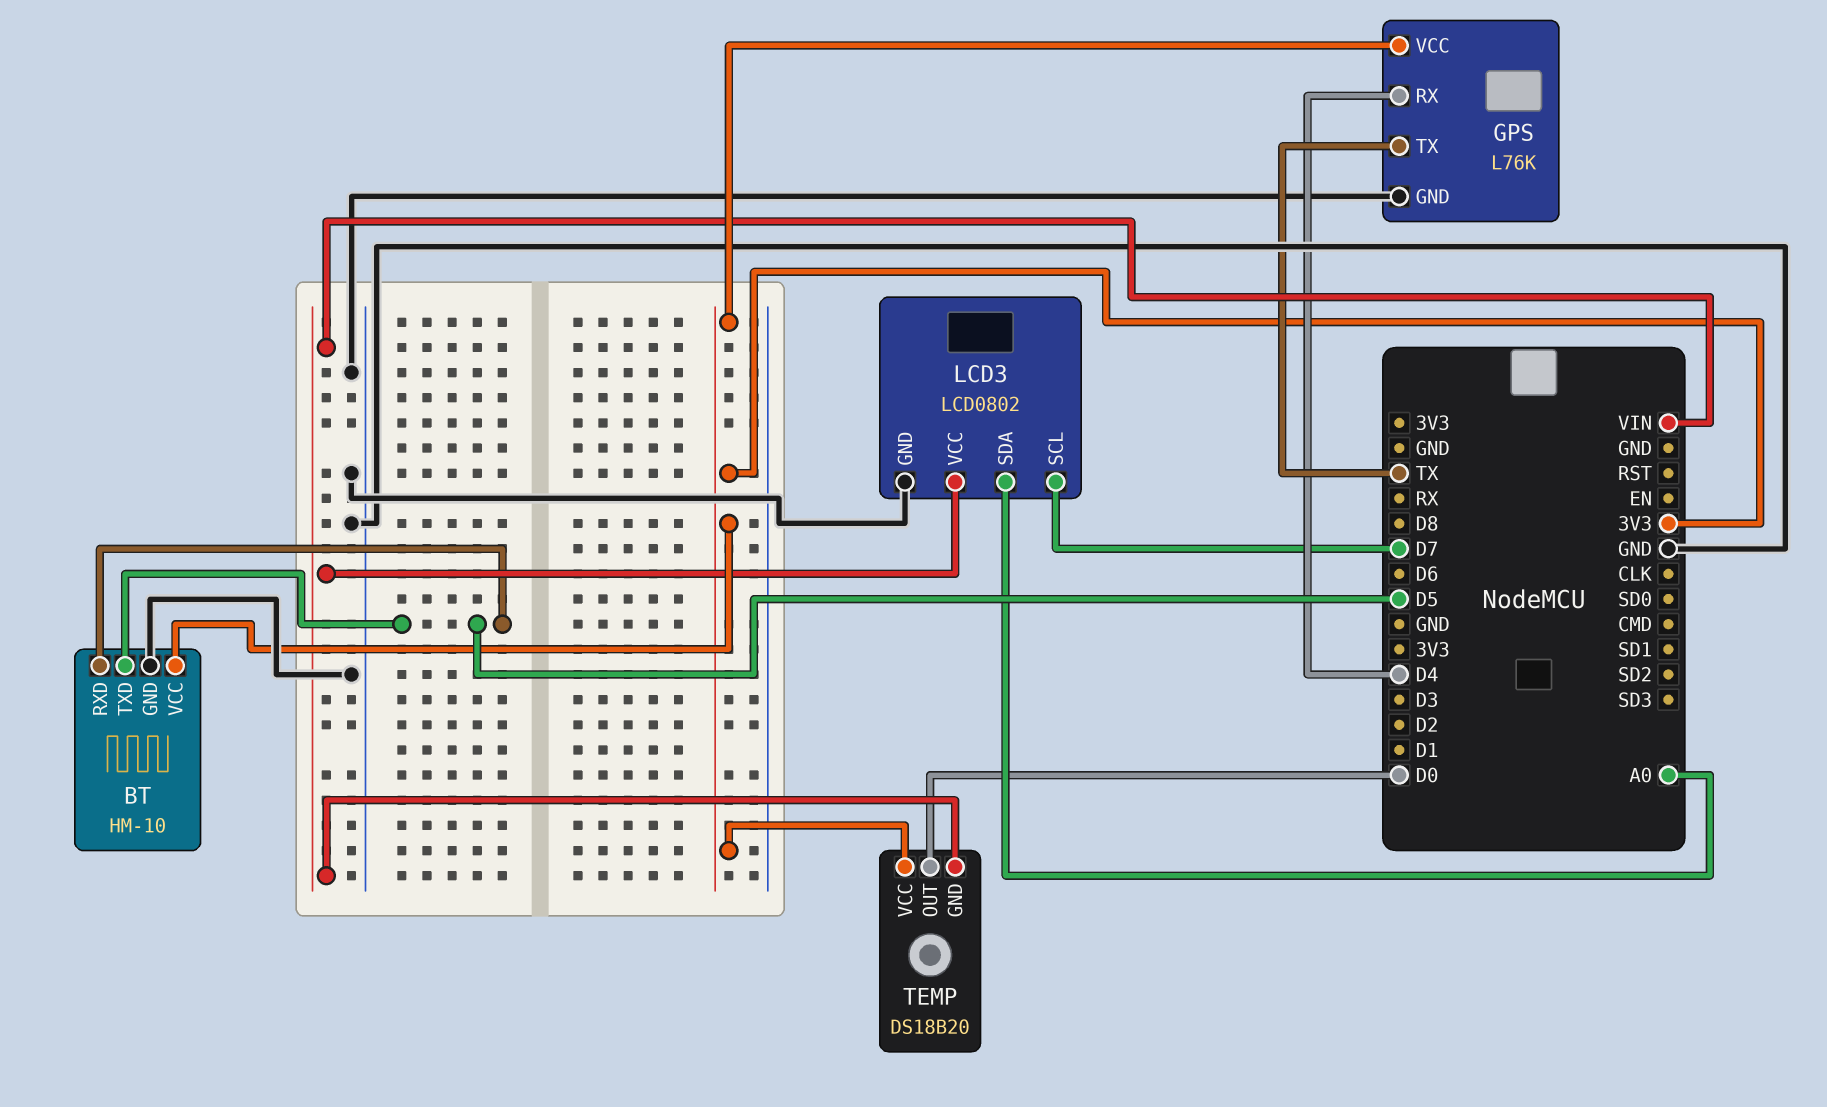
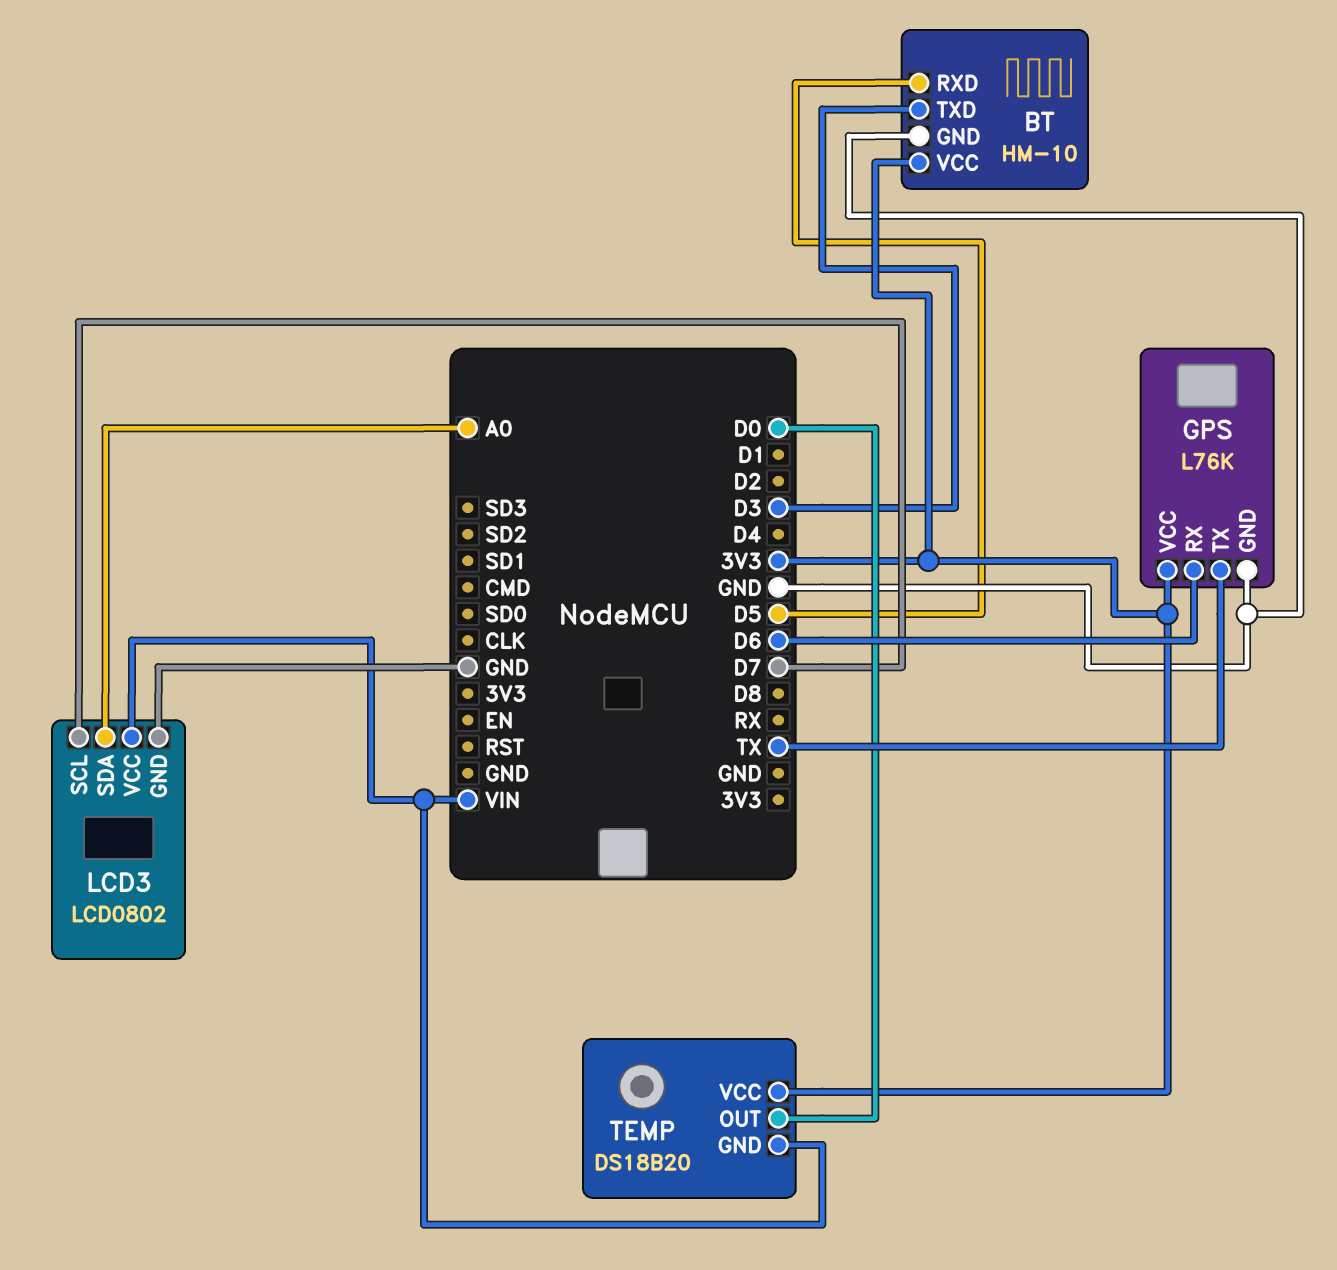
BT pin TXD: D5 -> D3
GPS pin RX: D4 -> D6

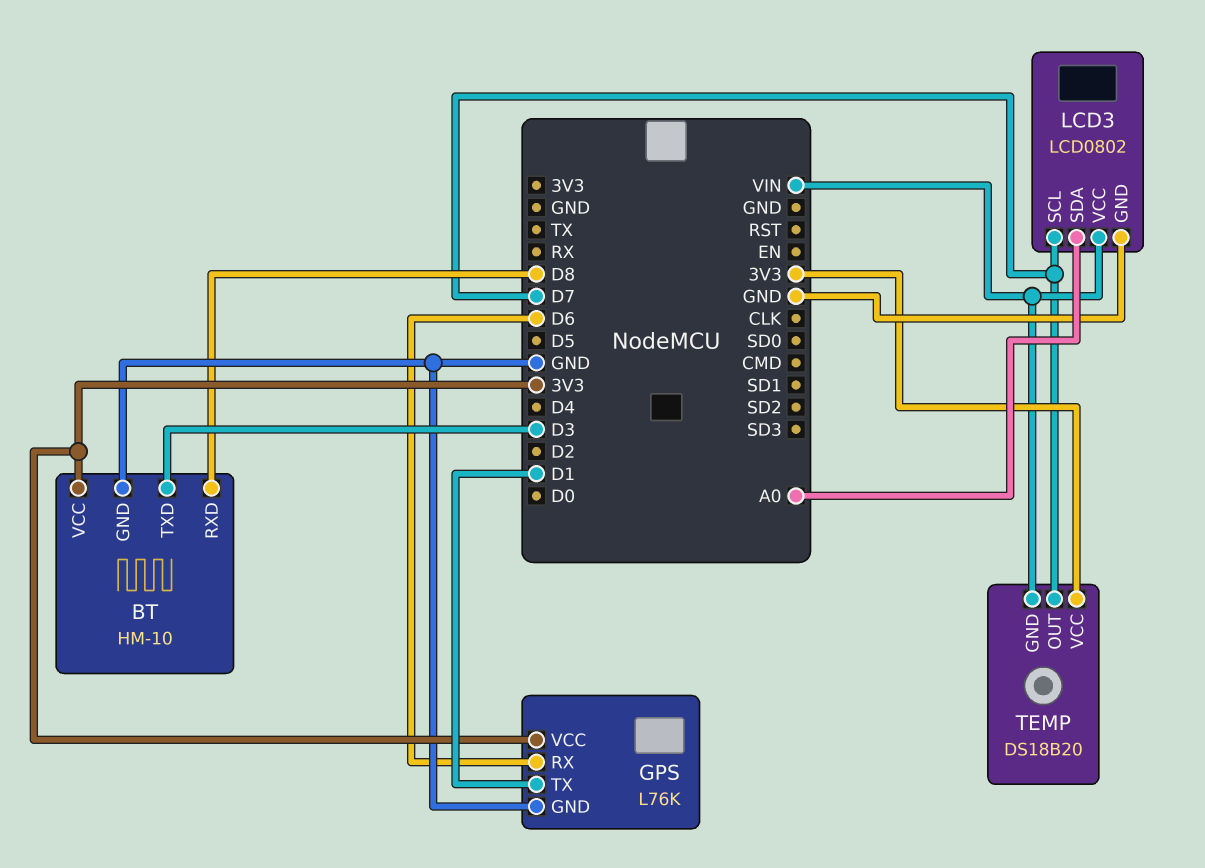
BT pin RXD: D5 -> D8
GPS pin TX: TX -> D1
TEMP pin OUT: D0 -> D7

